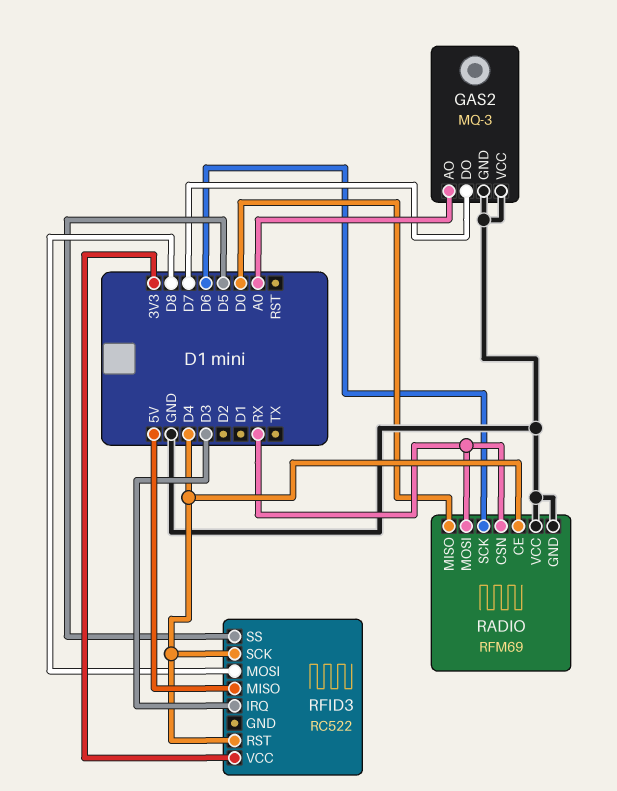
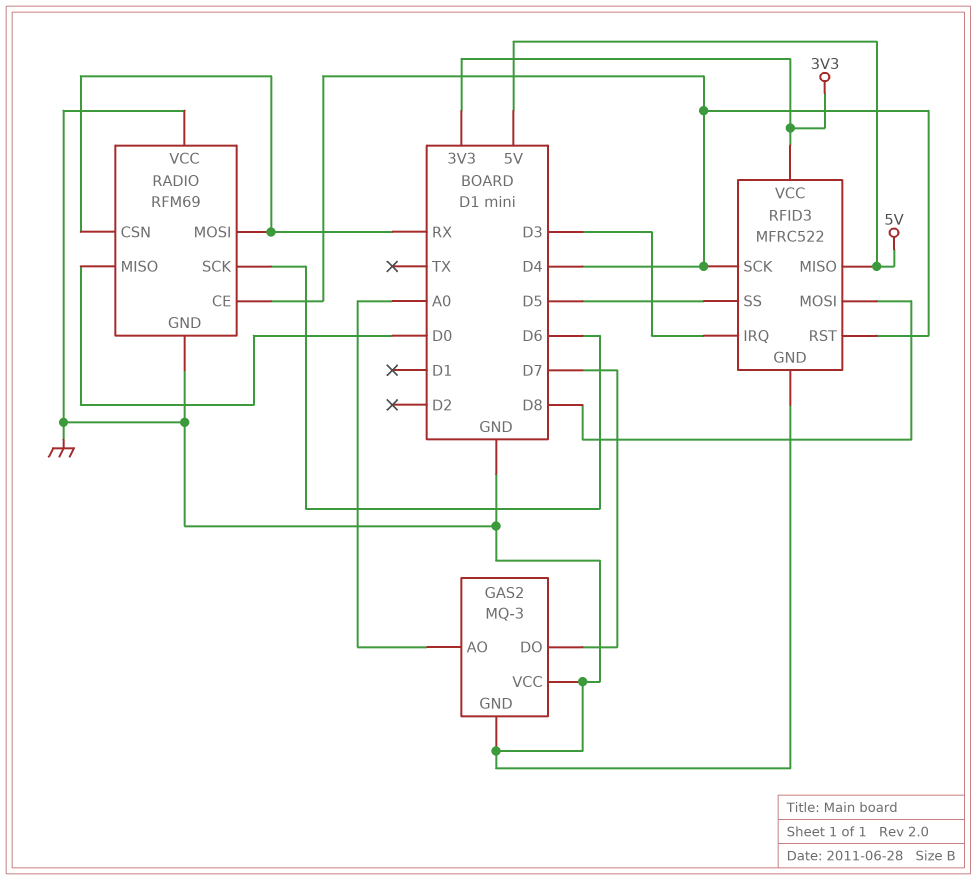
RFID3: RC522 -> MFRC522
RFID3 pin GND: none -> GND

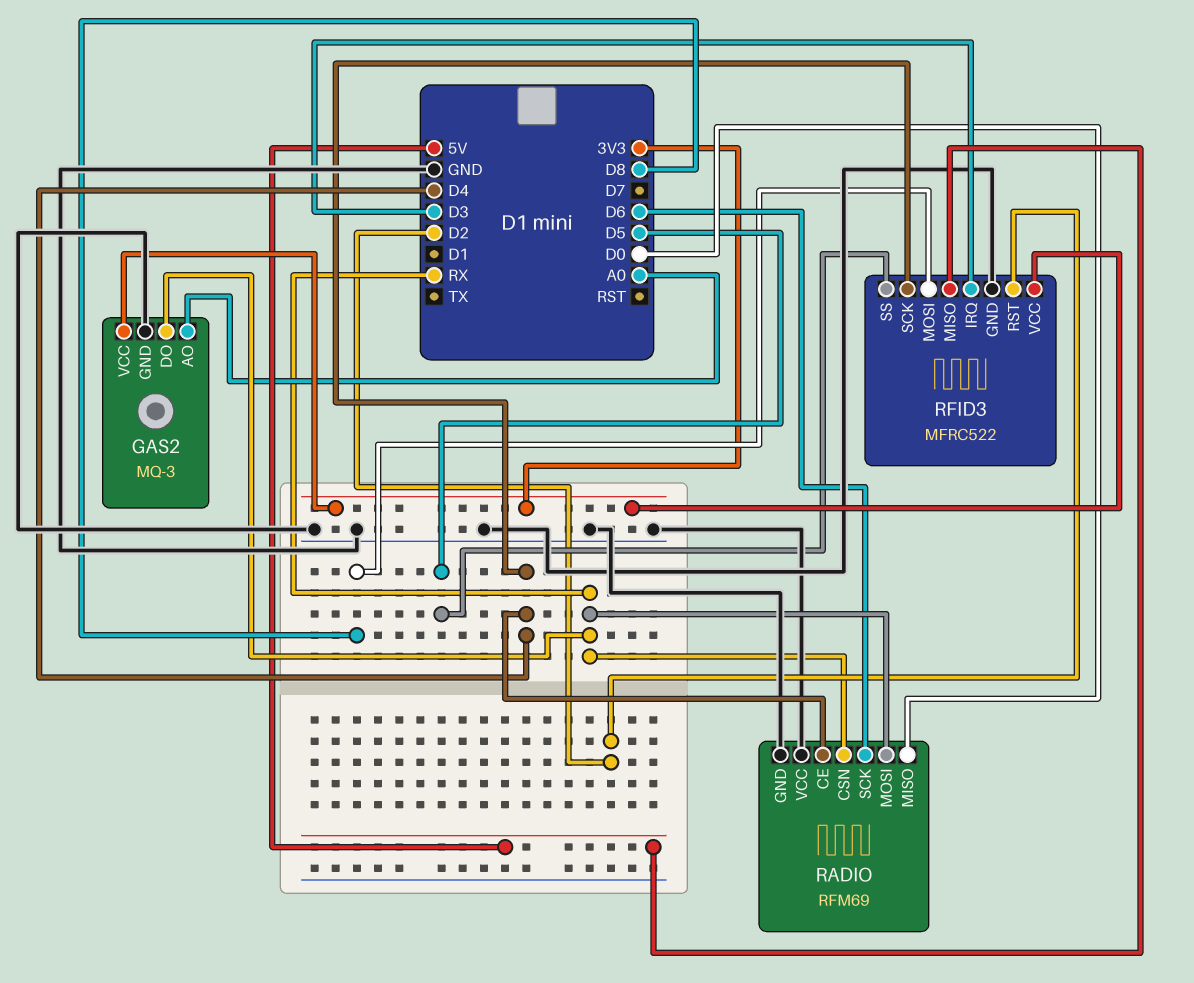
GAS2 pin DO: D7 -> RX
GAS2 pin VCC: GND -> 3V3
RFID3 pin RST: D4 -> D2

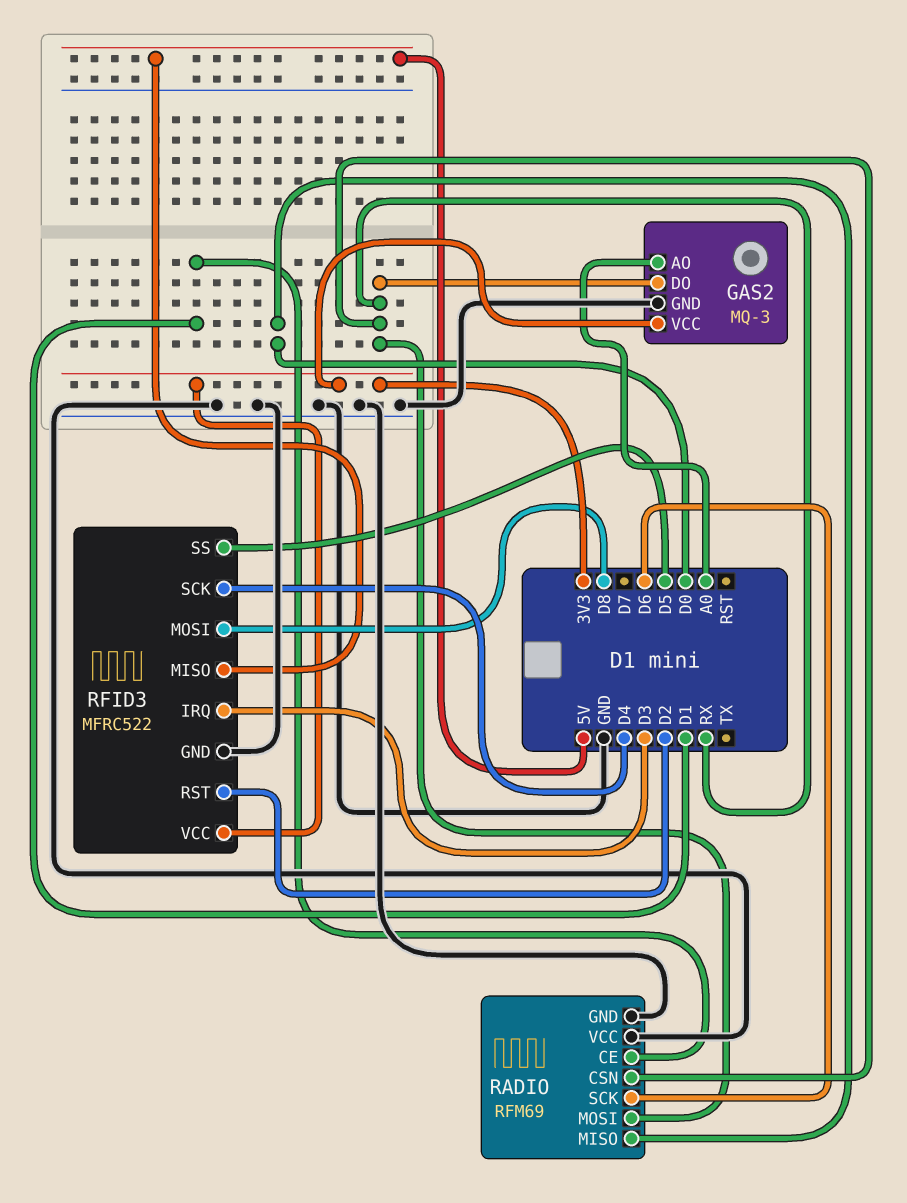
RADIO pin CE: D4 -> D1

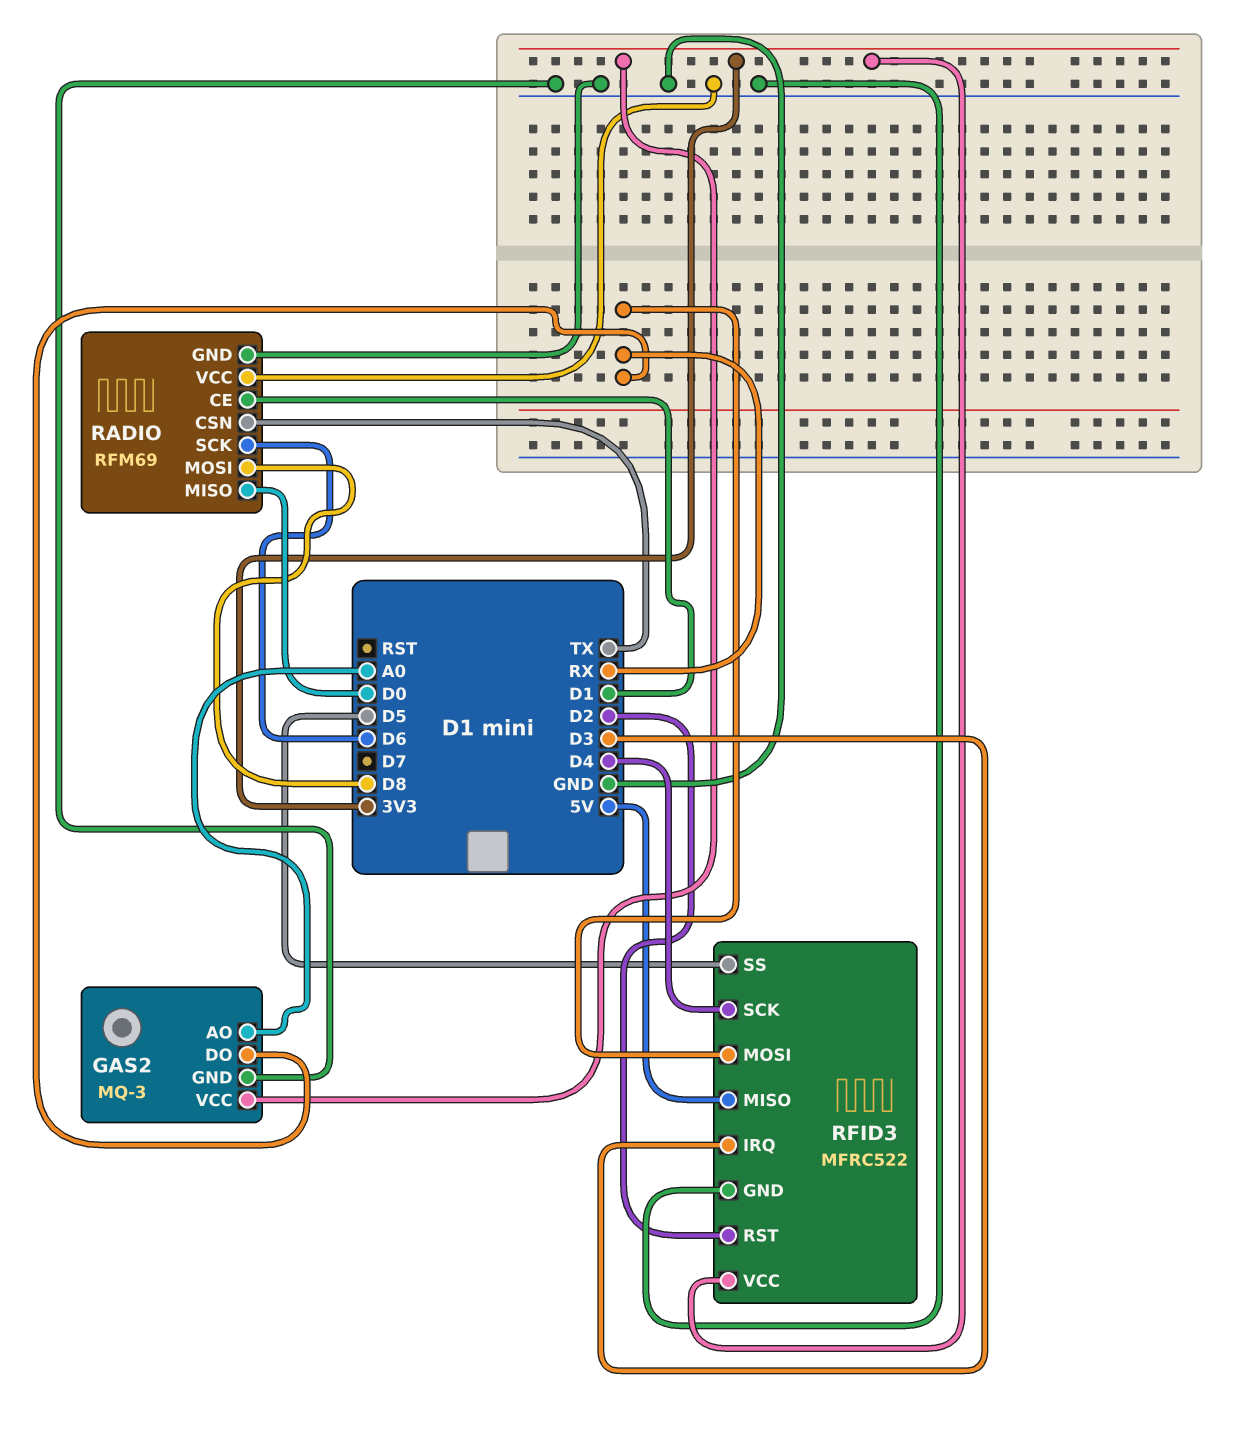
RADIO pin CSN: RX -> TX
RADIO pin MOSI: RX -> D8
RFID3 pin MOSI: D8 -> RX

